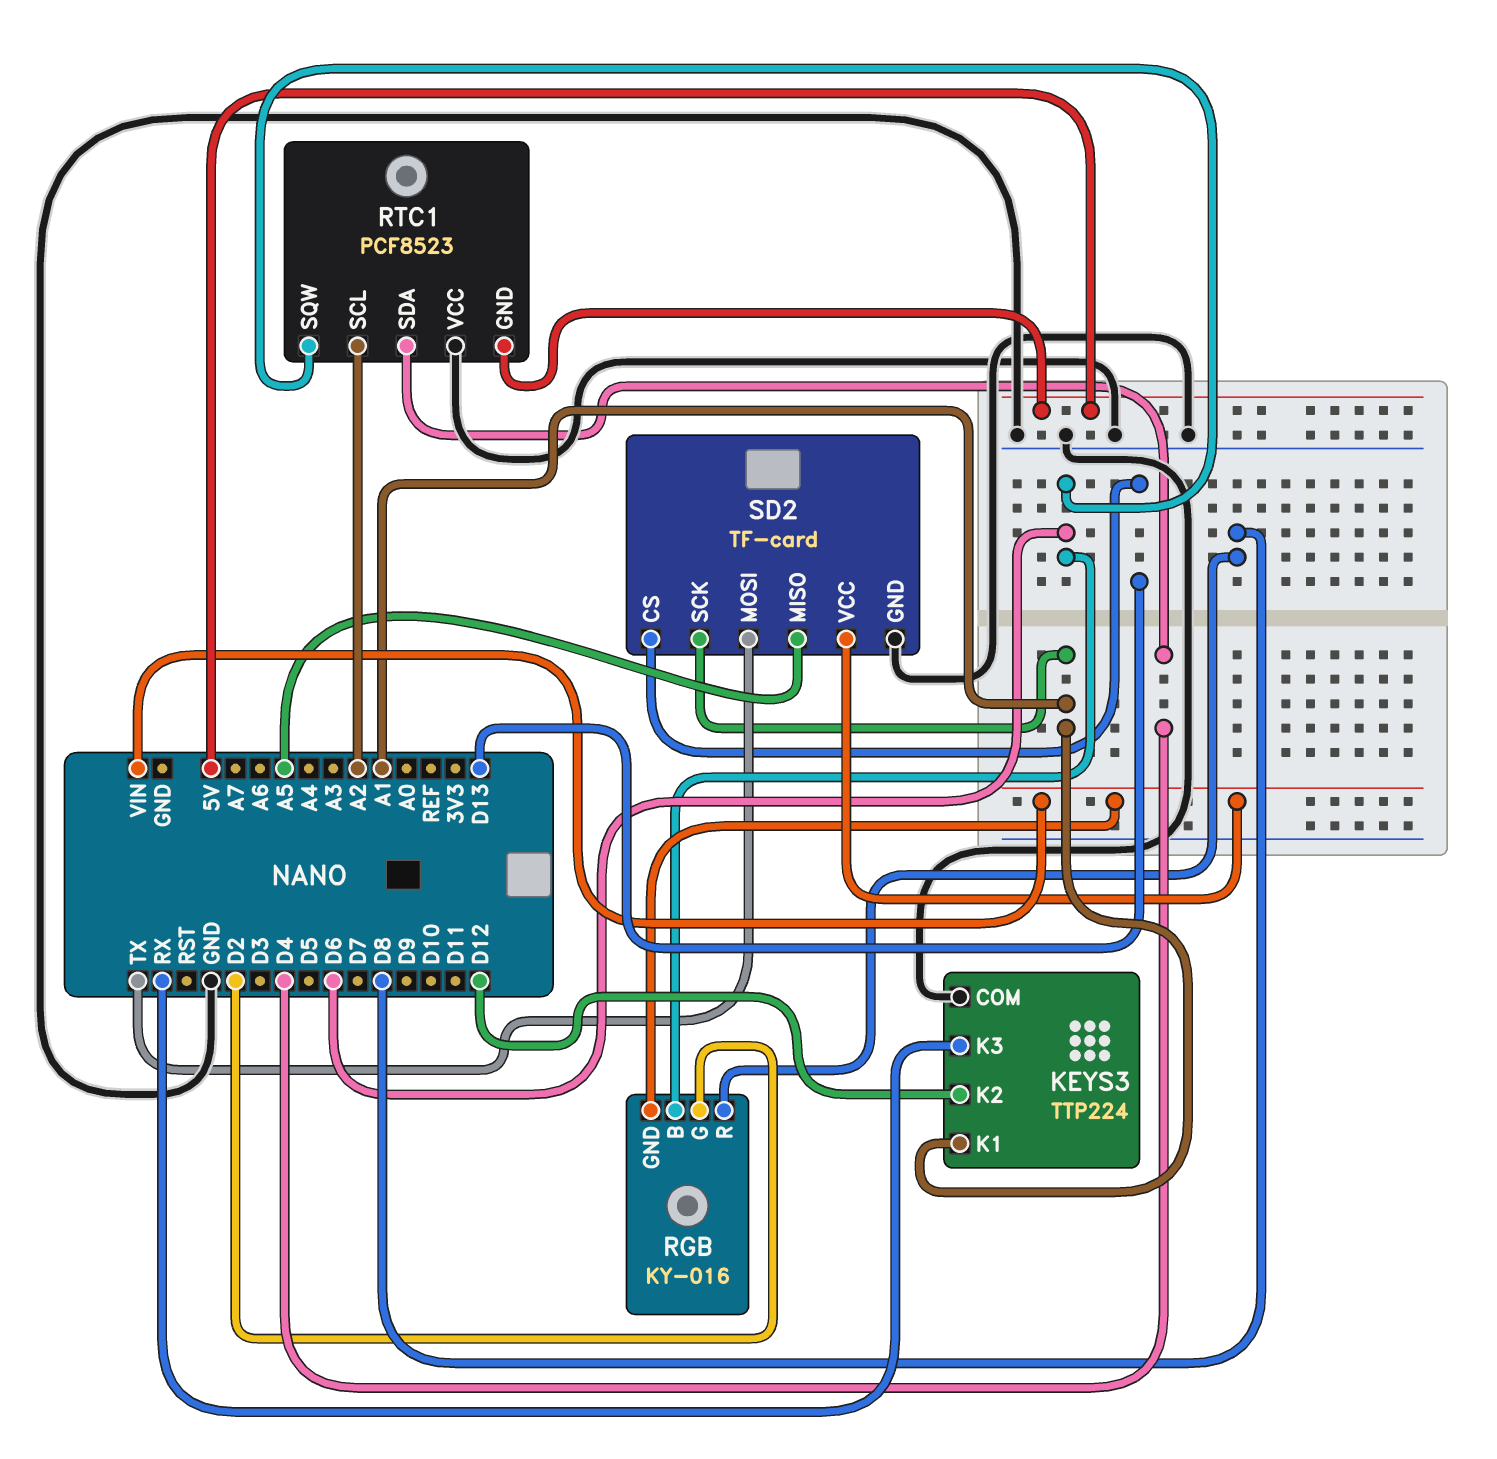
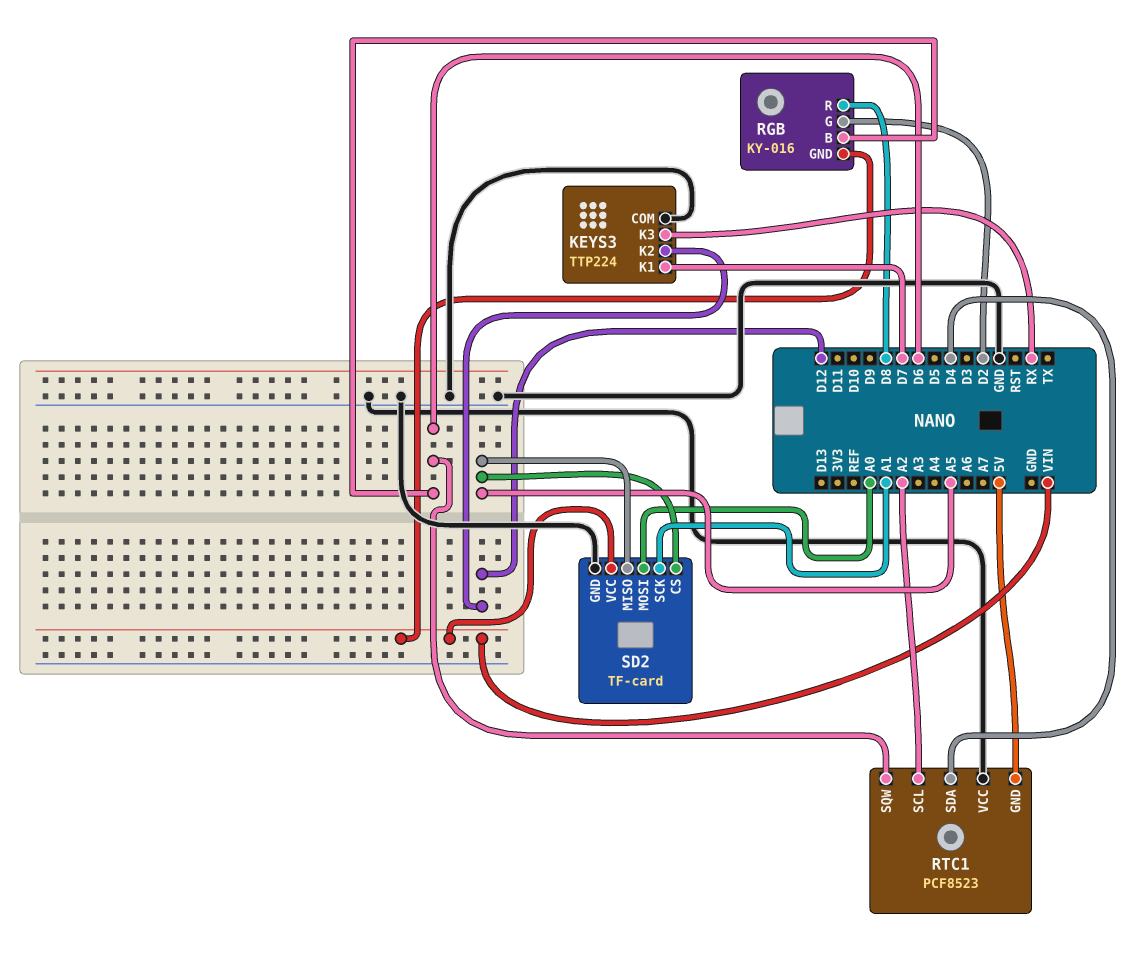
KEYS3 pin K1: A1 -> D7
SD2 pin CS: D13 -> A5
SD2 pin MOSI: TX -> A0

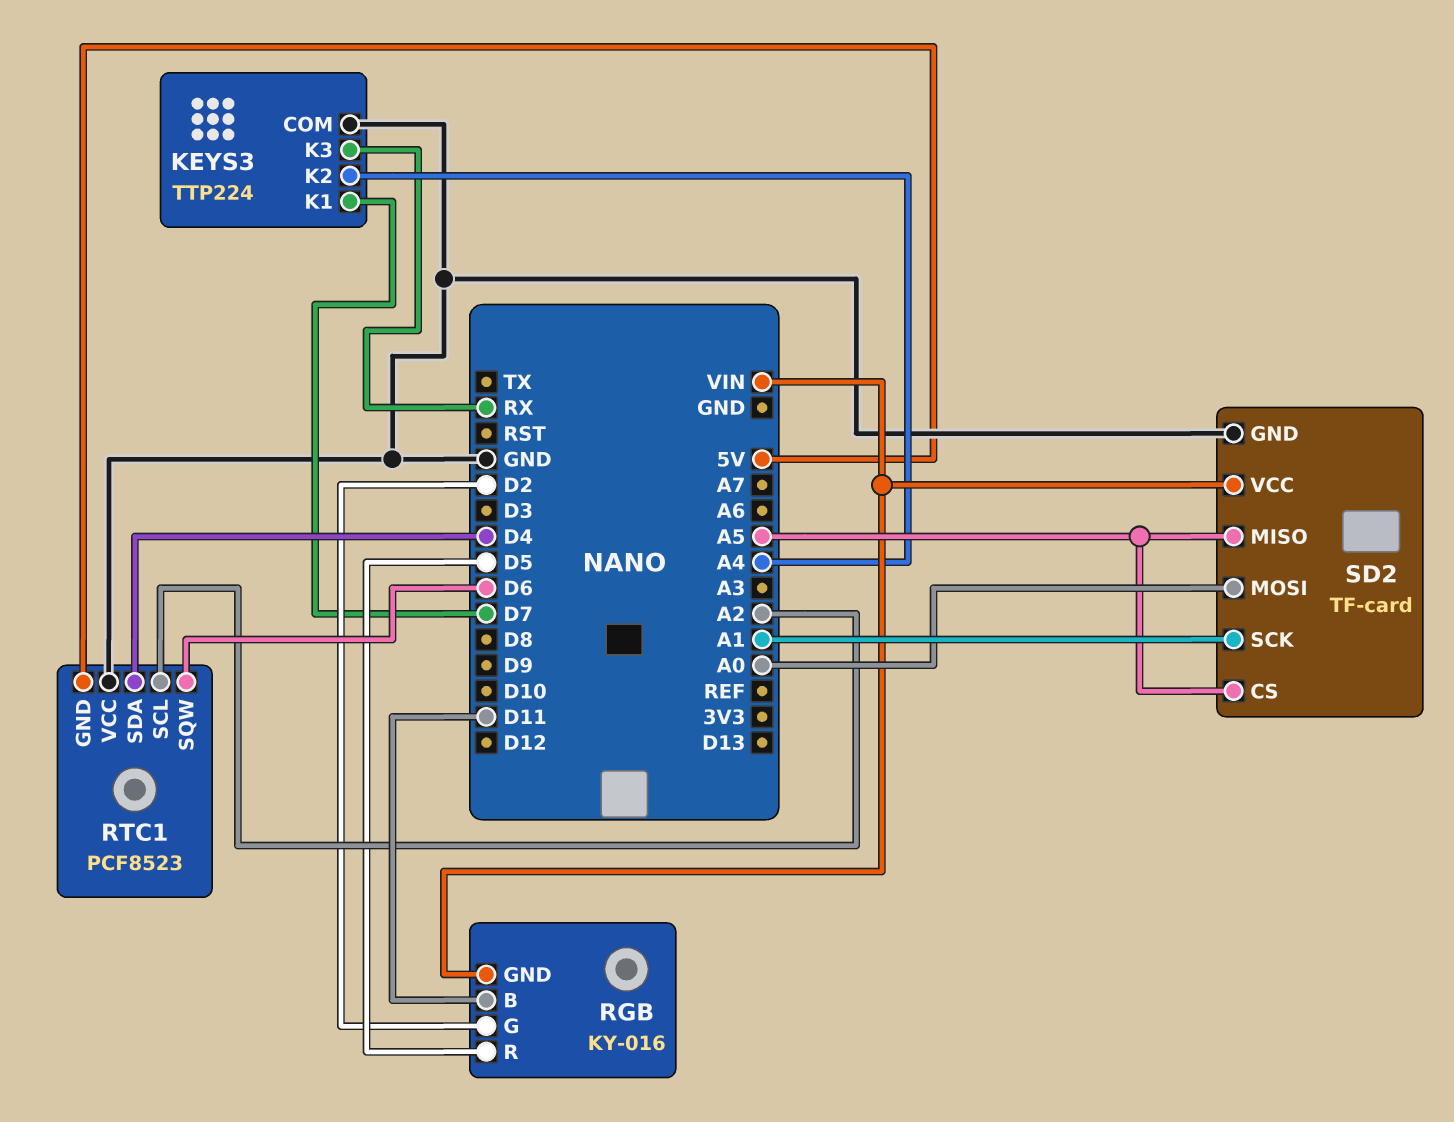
KEYS3 pin K2: D12 -> A4
RGB pin B: D6 -> D11
RGB pin R: D8 -> D5

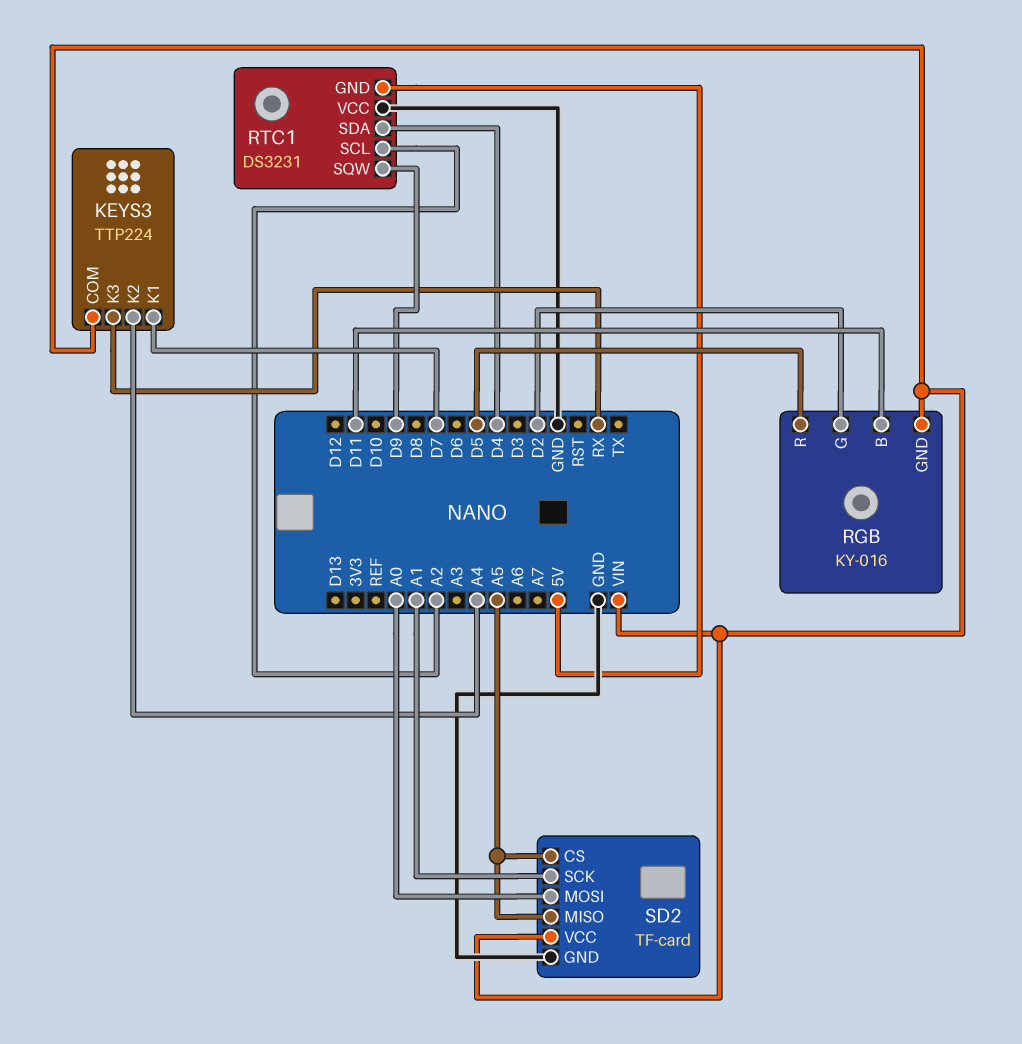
KEYS3 pin COM: GND -> VIN
RTC1: PCF8523 -> DS3231
RTC1 pin SQW: D6 -> D9

